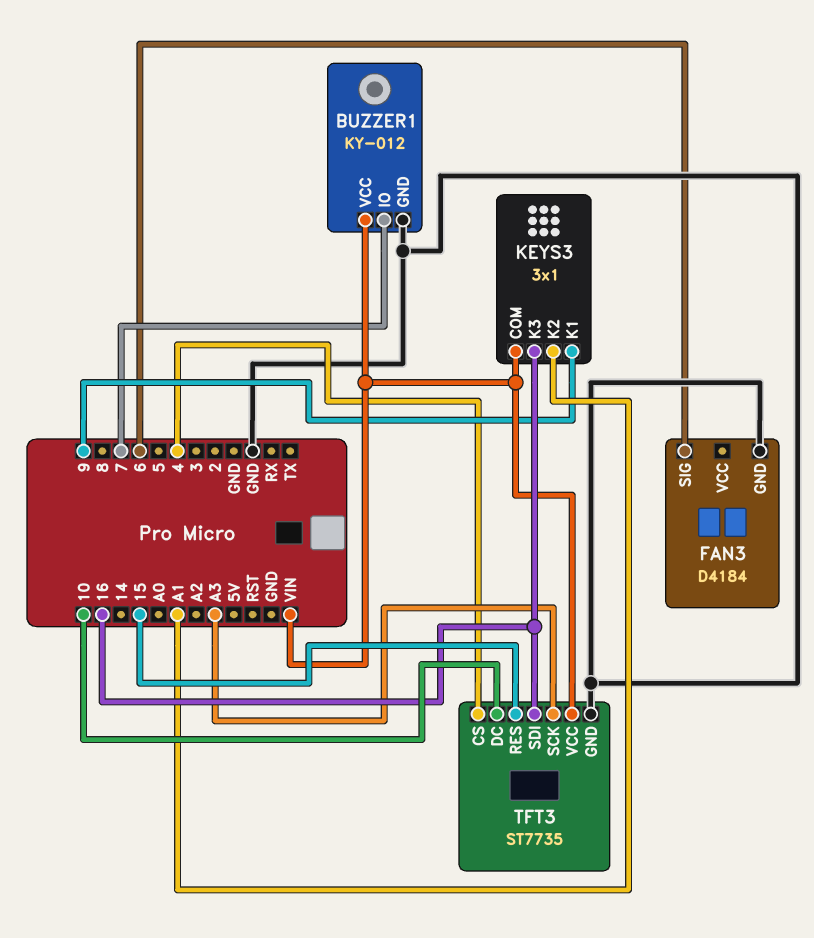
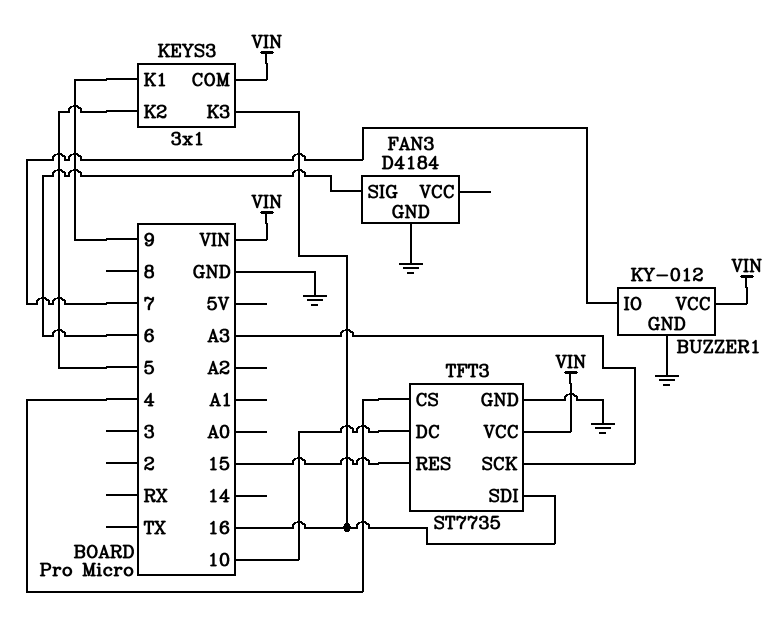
KEYS3 pin K2: A1 -> 5

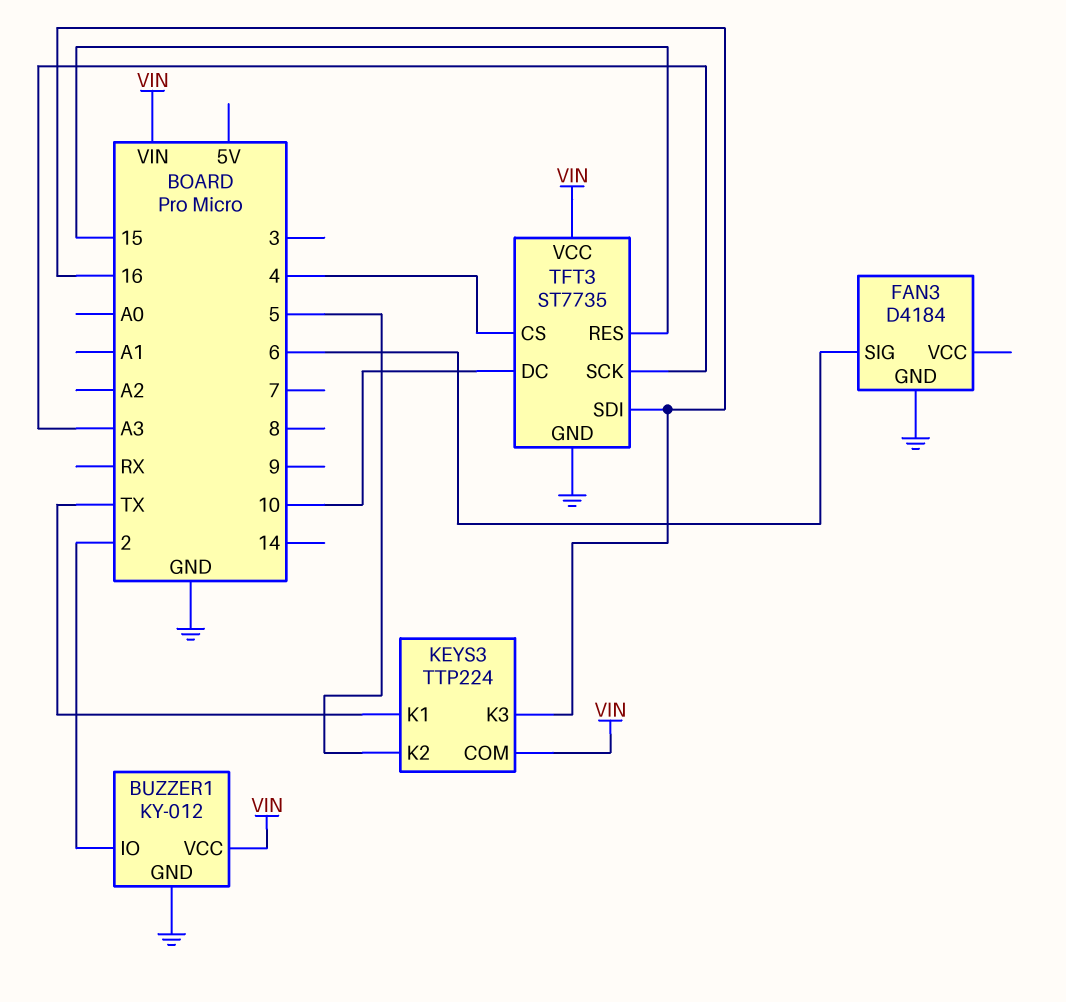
BUZZER1 pin IO: 7 -> 2
KEYS3: 3x1 -> TTP224
KEYS3 pin K1: 9 -> TX

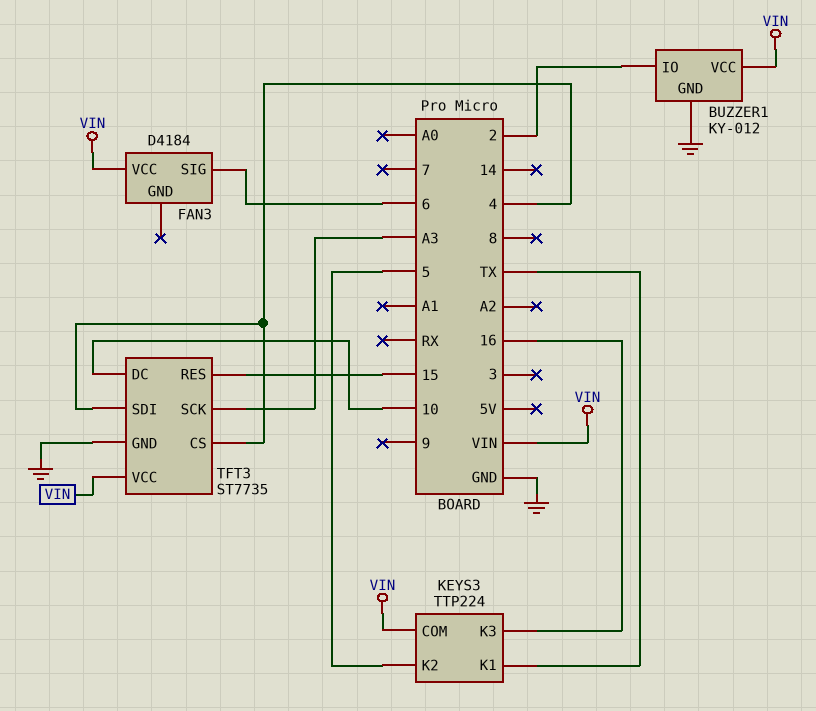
FAN3 pin GND: GND -> none
FAN3 pin VCC: none -> VIN
TFT3 pin SDI: 16 -> 4

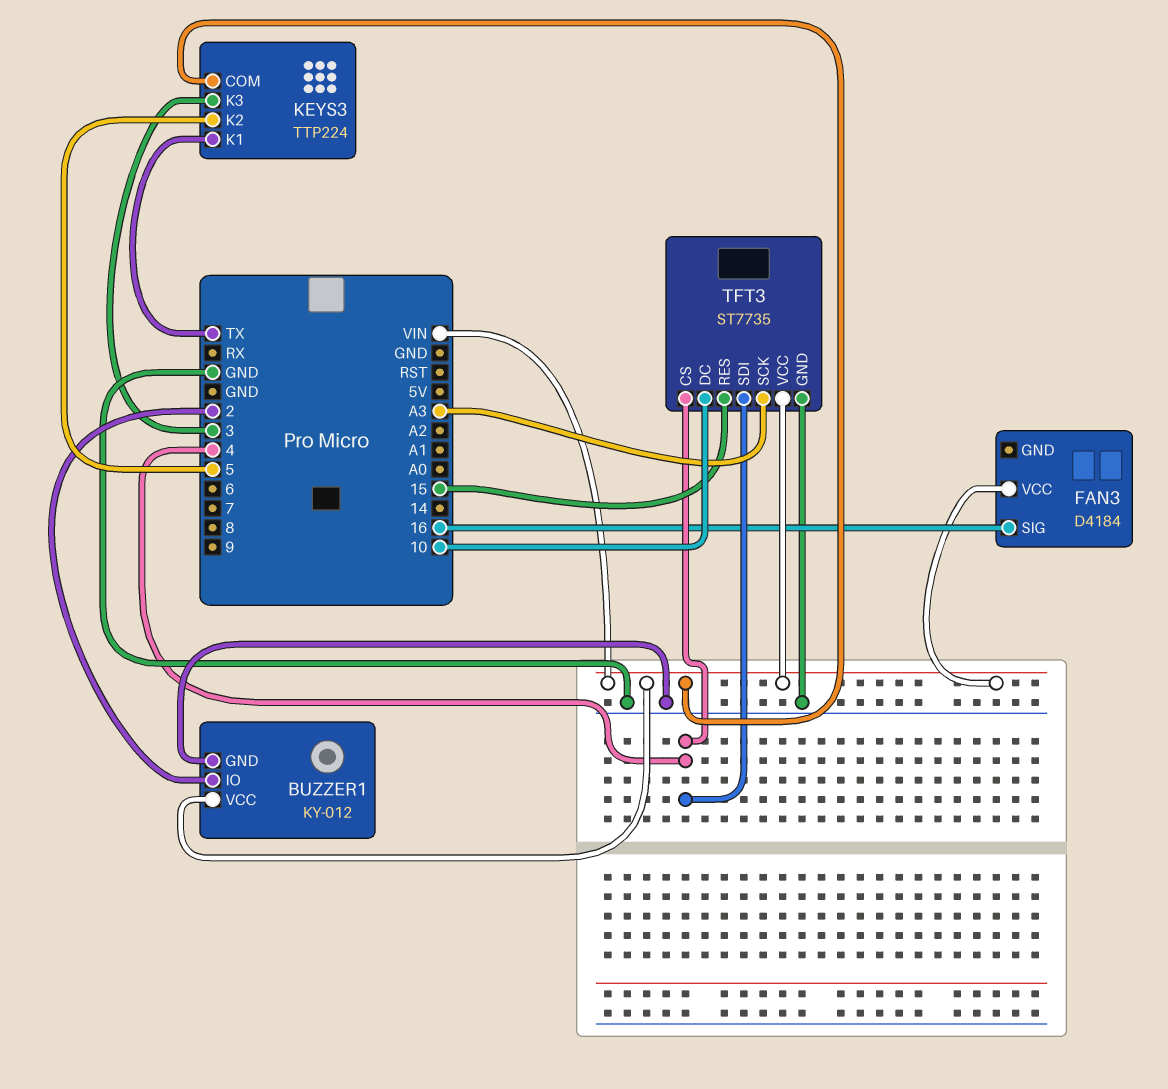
FAN3 pin SIG: 6 -> 16
KEYS3 pin K3: 16 -> 3

